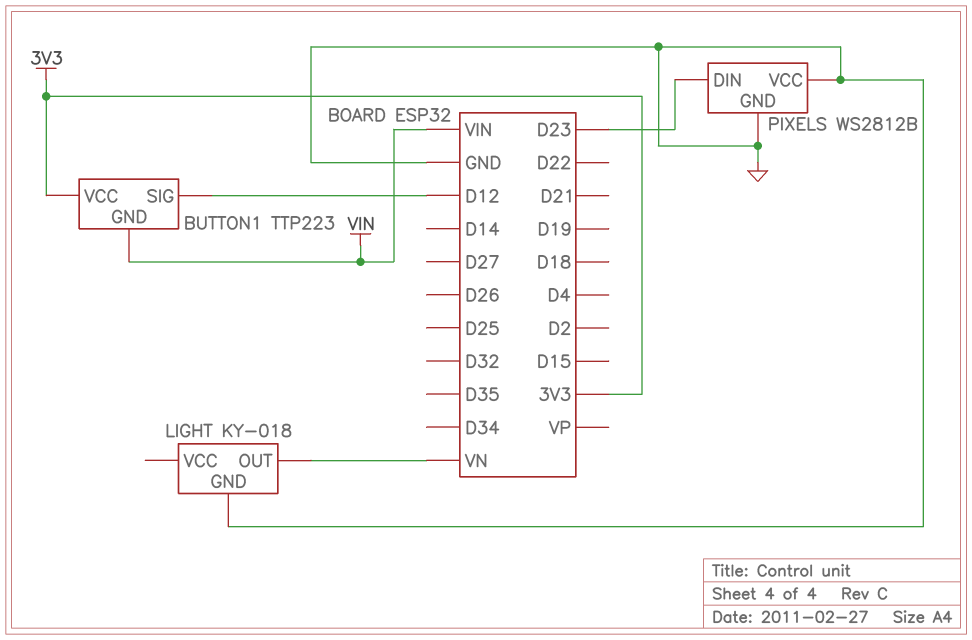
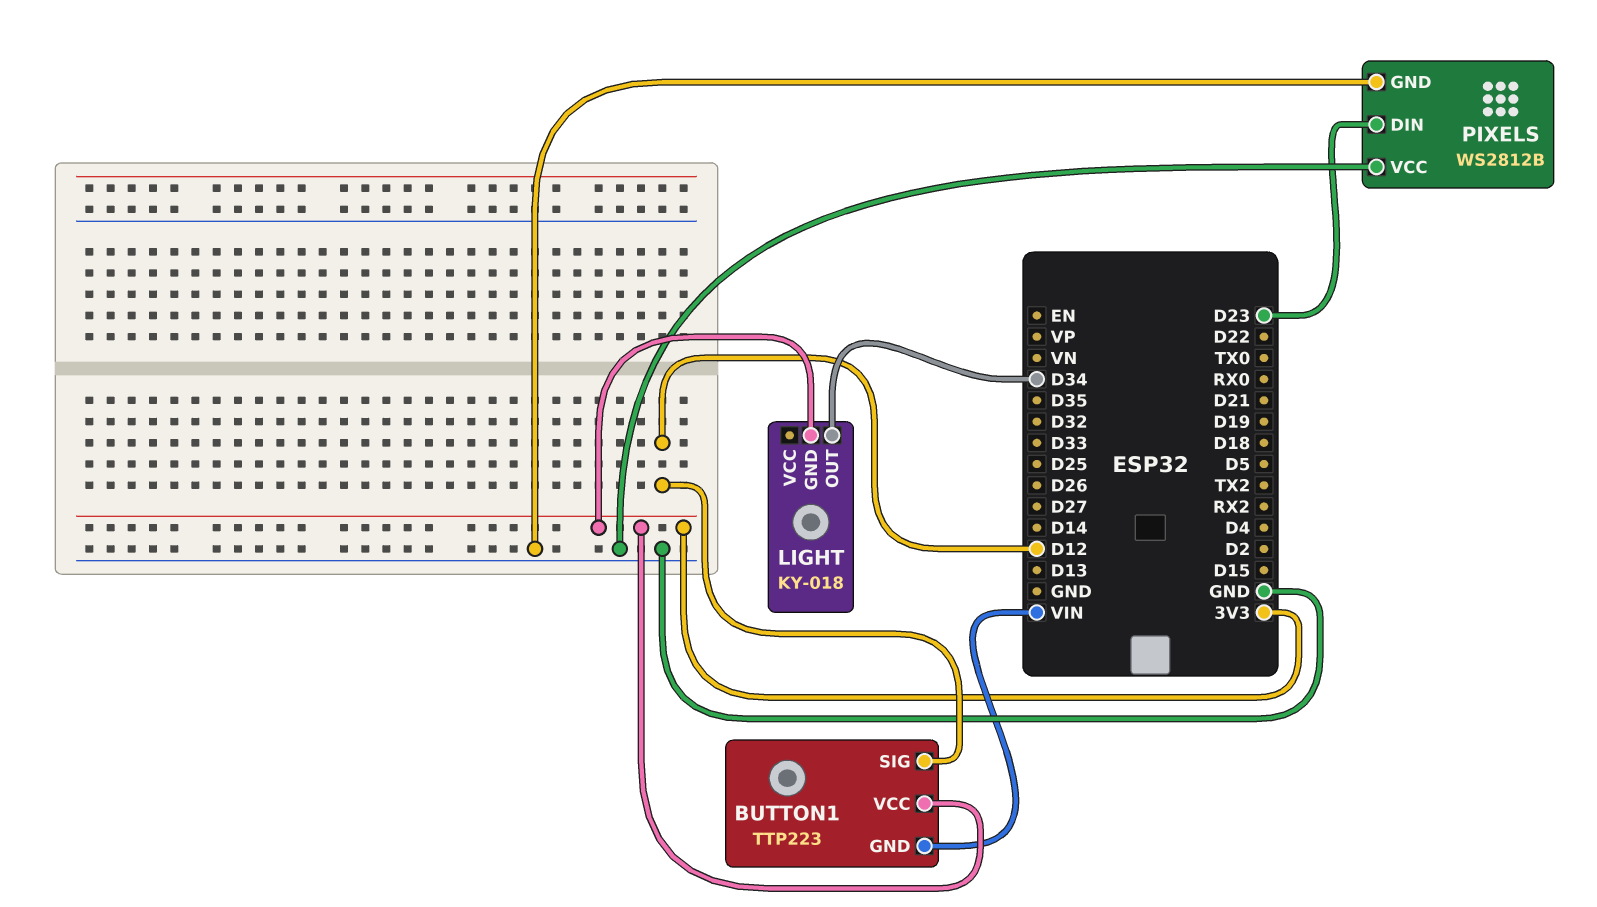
LIGHT pin GND: GND -> 3V3
LIGHT pin OUT: VN -> D34

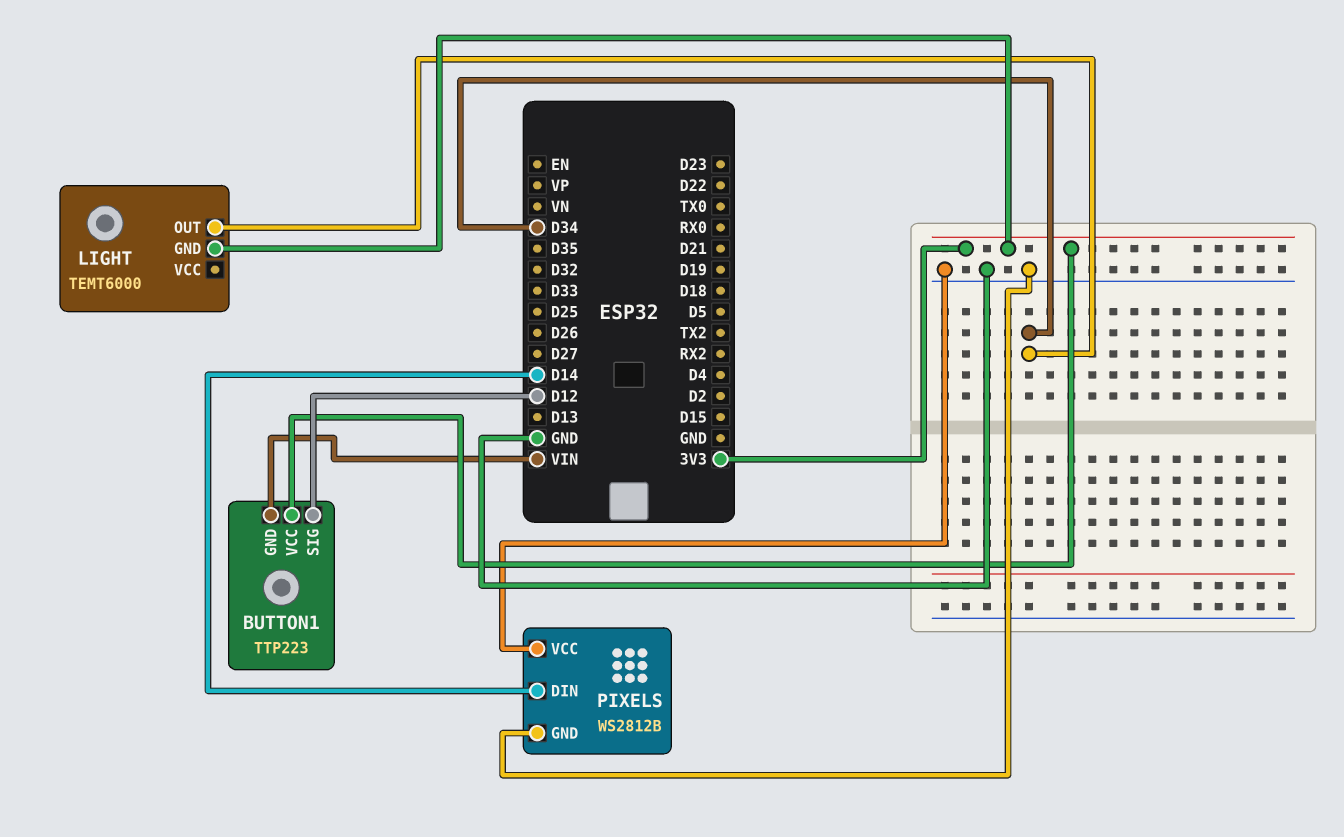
LIGHT: KY-018 -> TEMT6000
PIXELS pin DIN: D23 -> D14

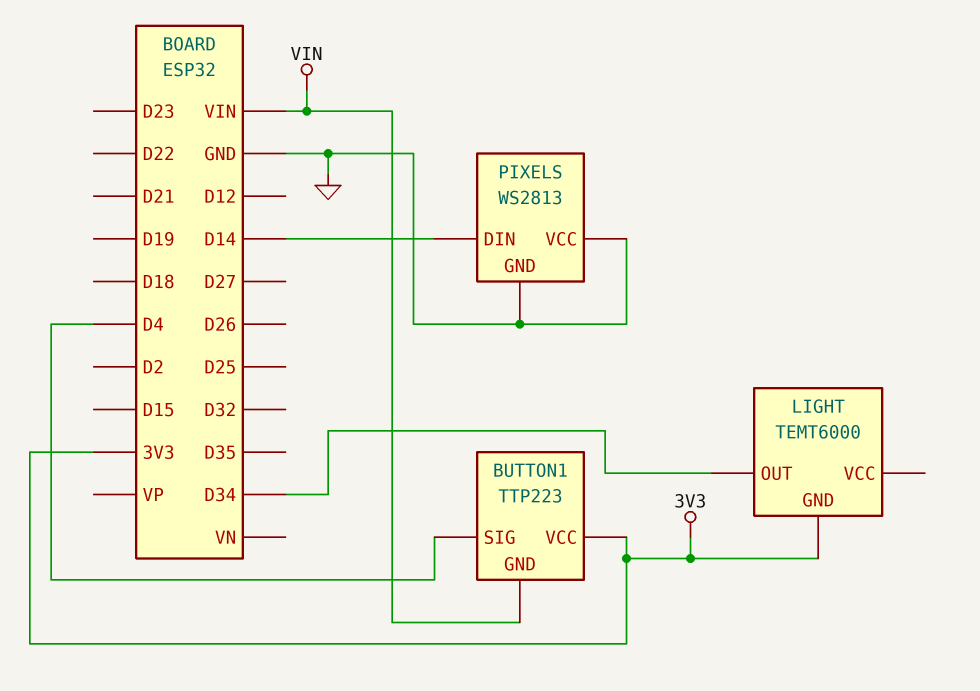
BUTTON1 pin SIG: D12 -> D4
PIXELS: WS2812B -> WS2813

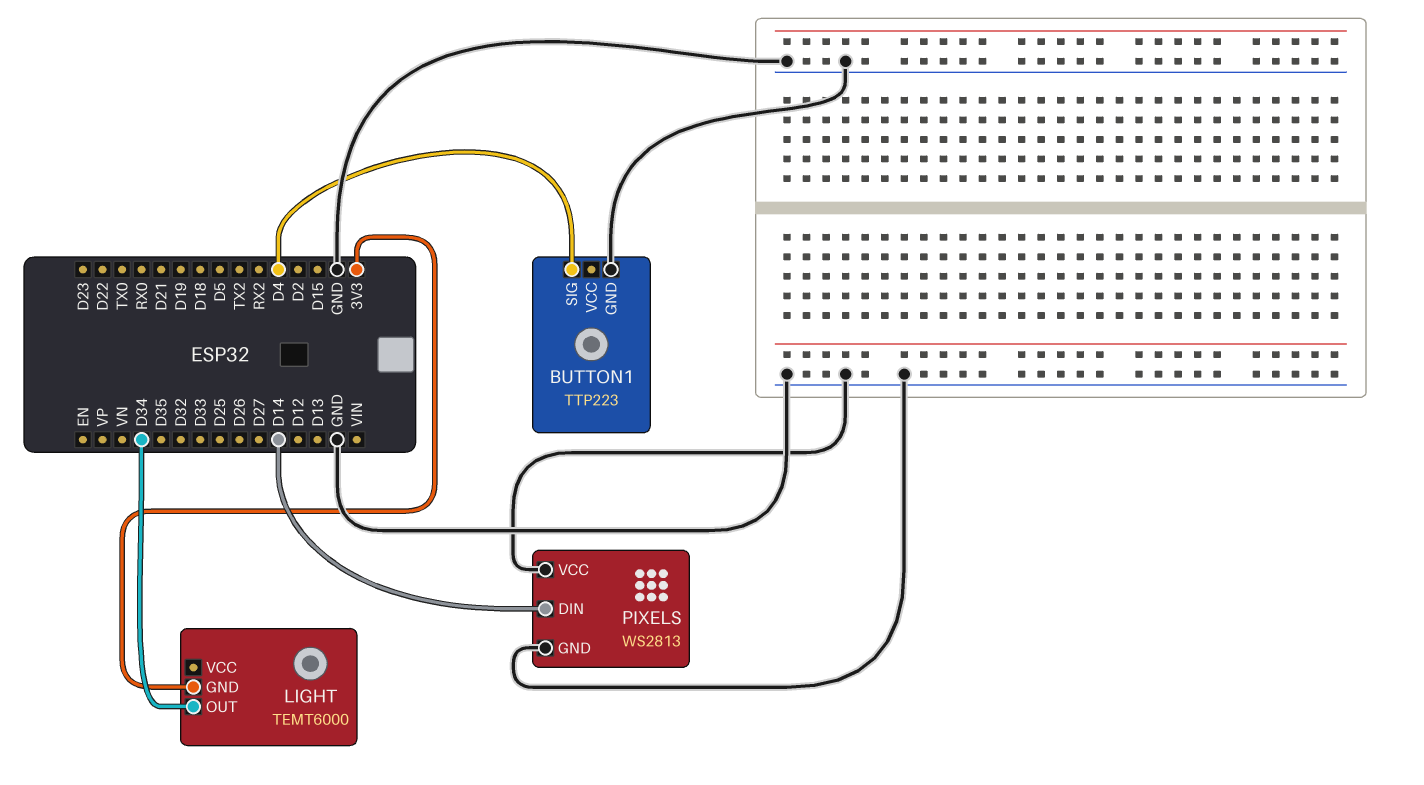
BUTTON1 pin GND: VIN -> GND
BUTTON1 pin VCC: 3V3 -> none

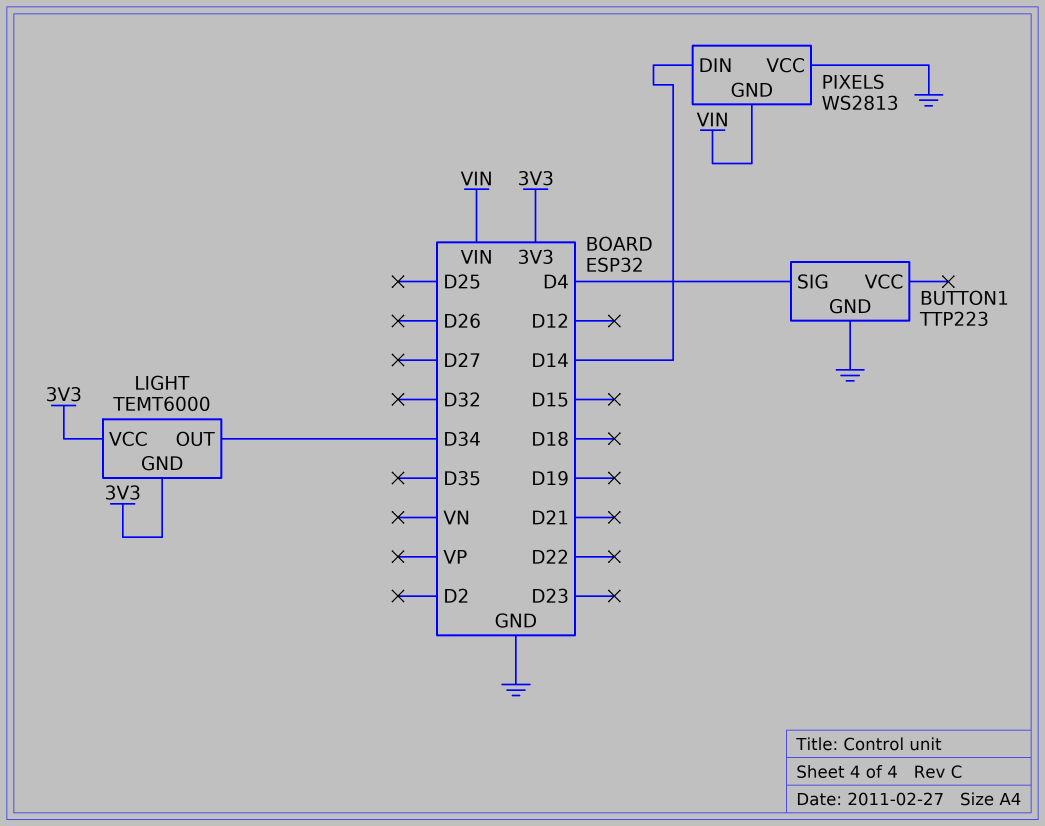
LIGHT pin VCC: none -> 3V3
PIXELS pin GND: GND -> VIN

